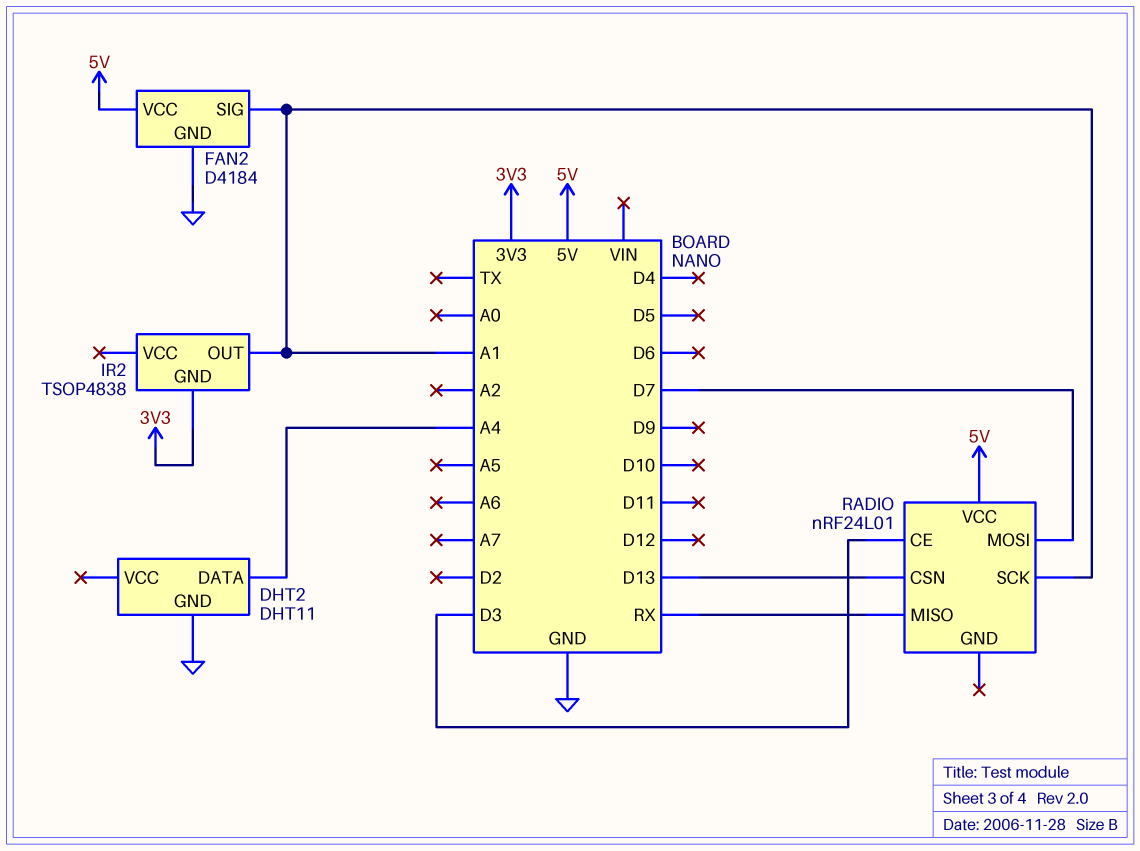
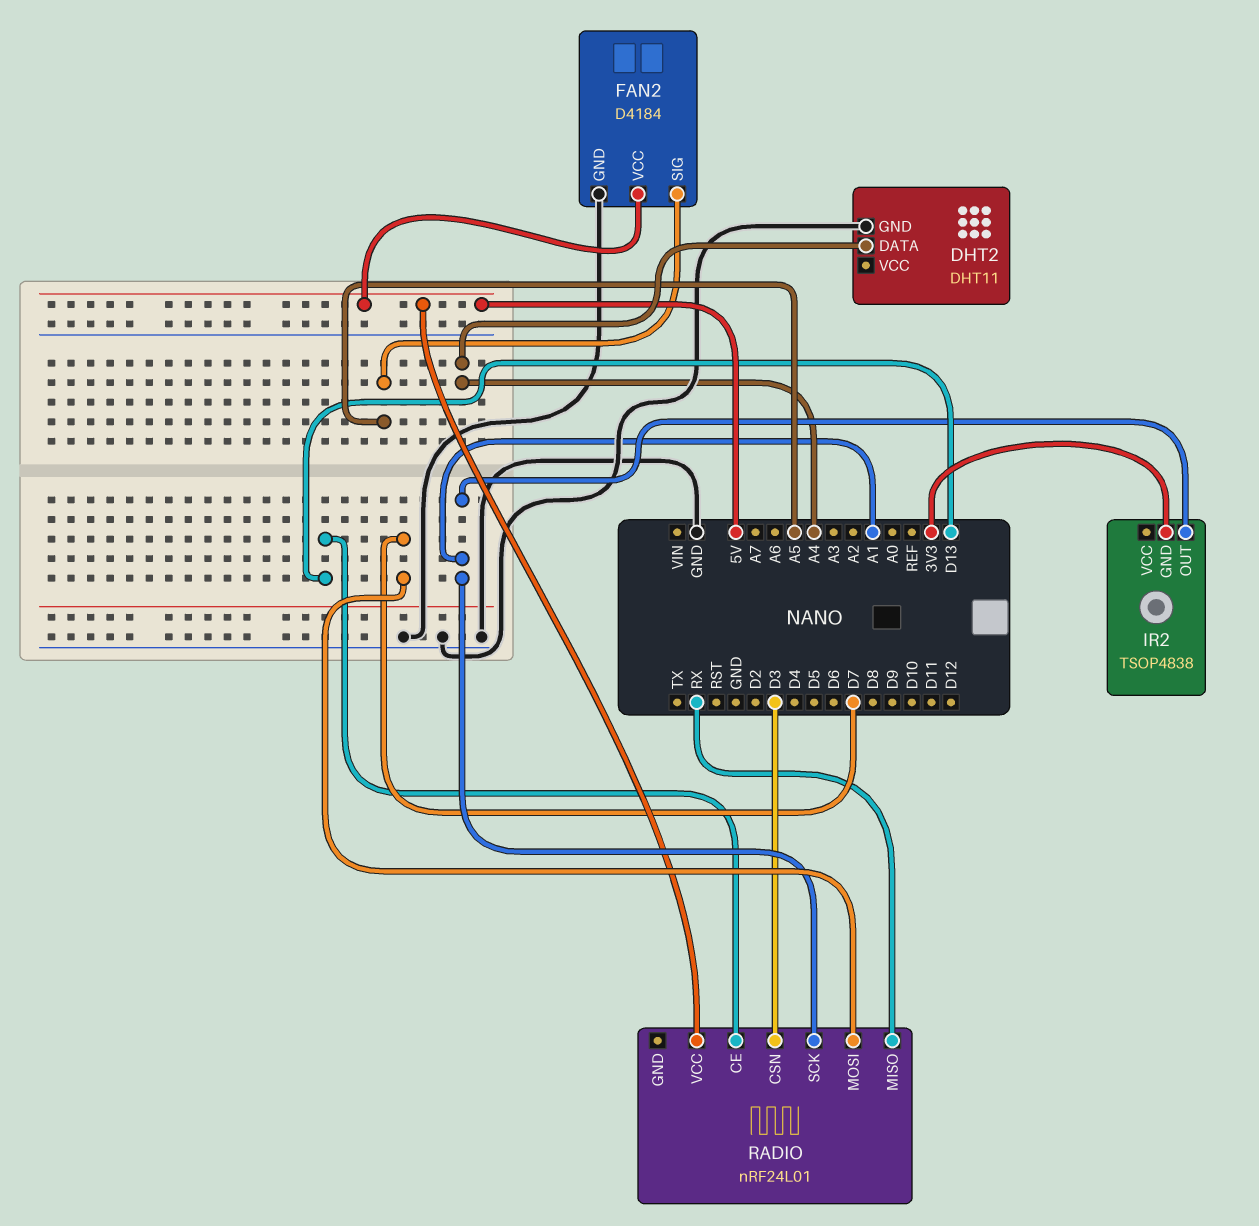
FAN2 pin SIG: A1 -> A5
RADIO pin CE: D3 -> D13
RADIO pin CSN: D13 -> D3

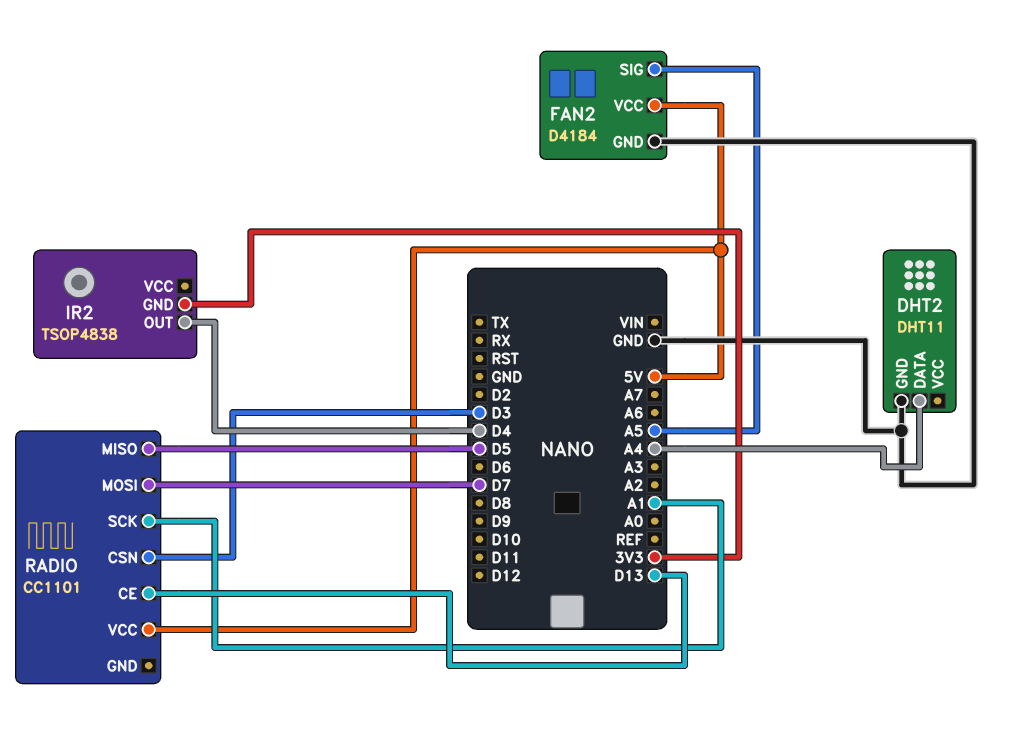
IR2 pin OUT: A1 -> D4
RADIO: nRF24L01 -> CC1101
RADIO pin MISO: RX -> D5

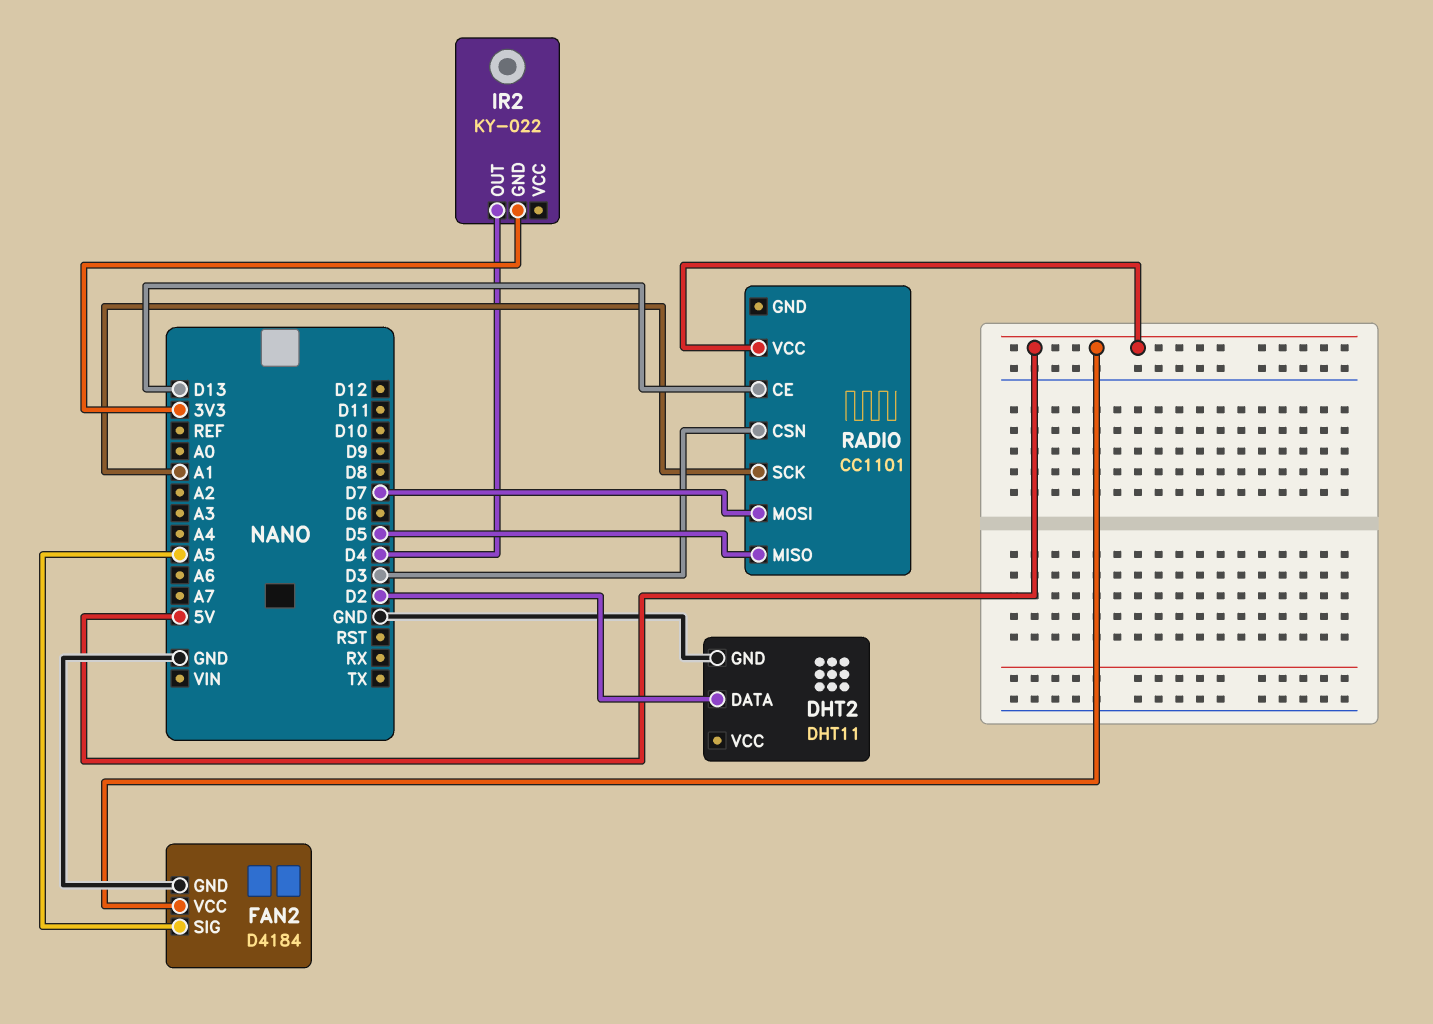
DHT2 pin DATA: A4 -> D2
IR2: TSOP4838 -> KY-022

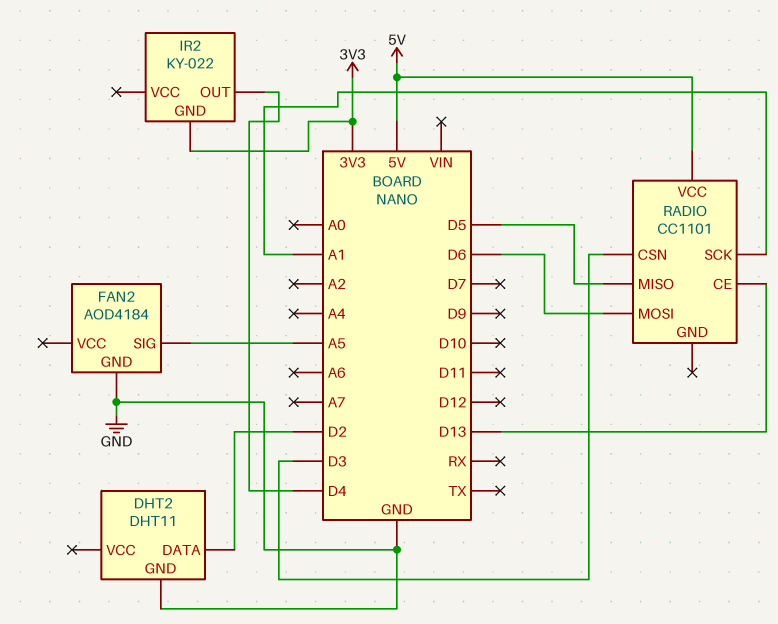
FAN2: D4184 -> AOD4184
FAN2 pin VCC: 5V -> none
RADIO pin MOSI: D7 -> D6

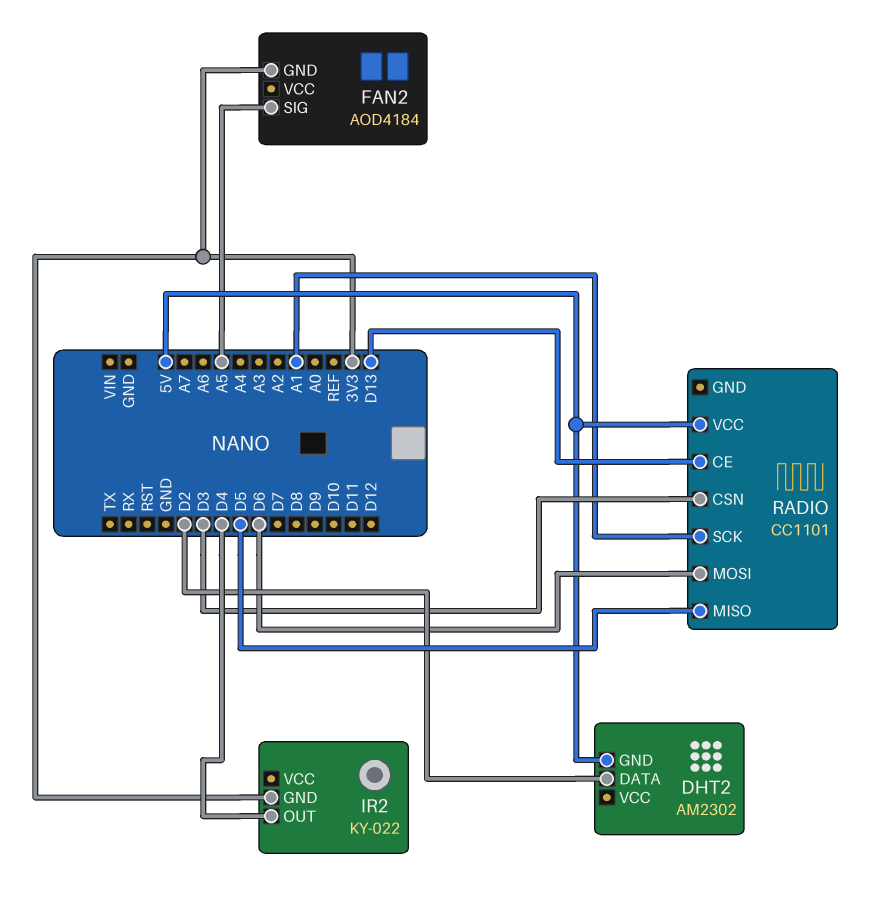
DHT2: DHT11 -> AM2302
DHT2 pin GND: GND -> 5V
FAN2 pin GND: GND -> 3V3

